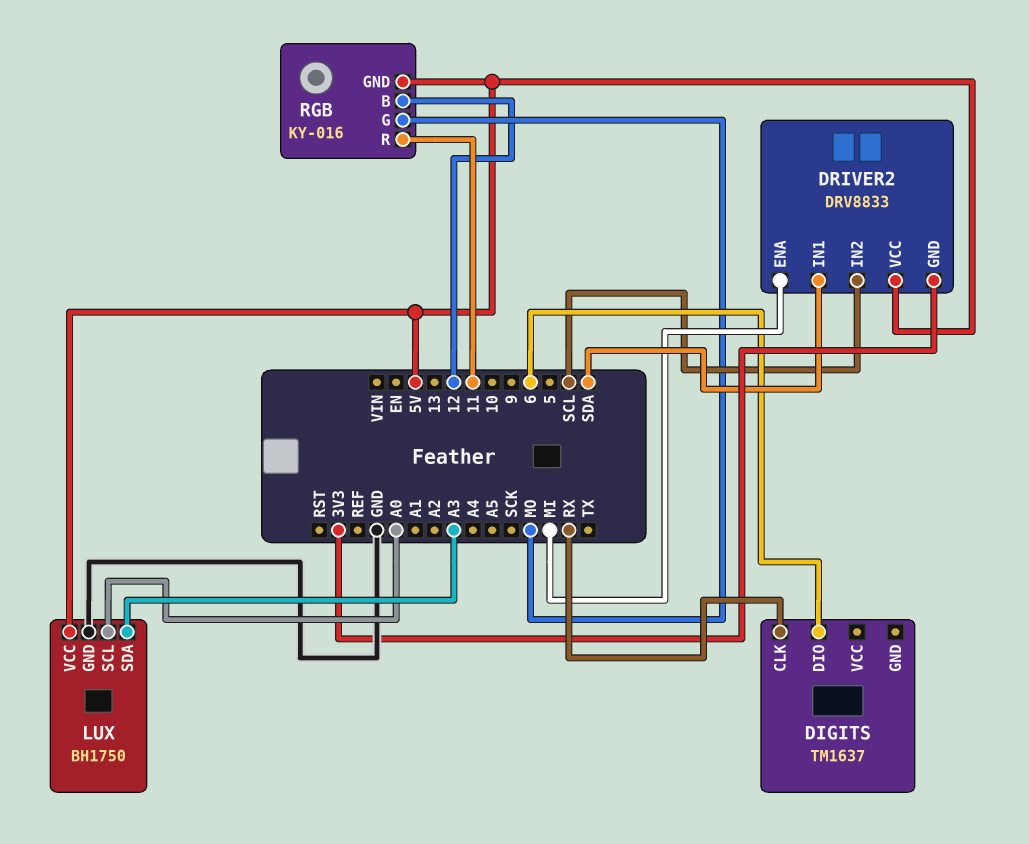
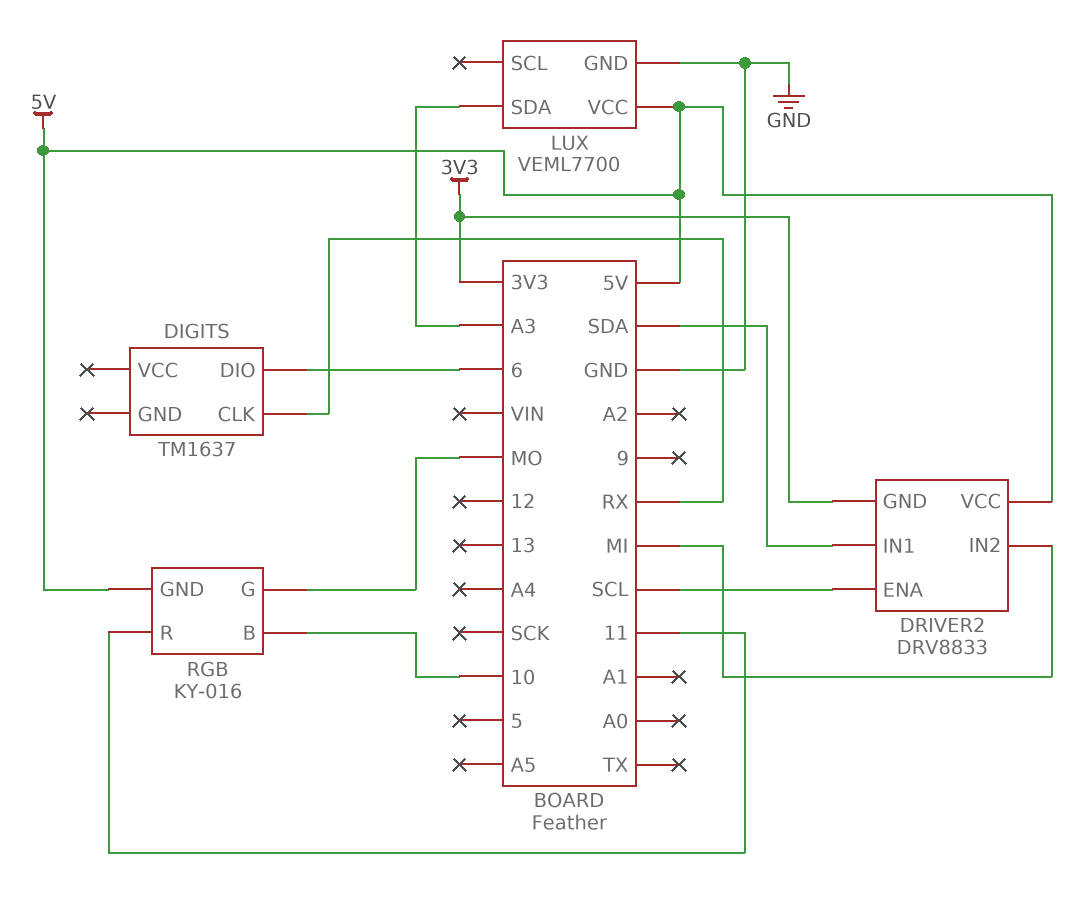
DRIVER2 pin ENA: MI -> SCL
DRIVER2 pin IN2: SCL -> MI
LUX: BH1750 -> VEML7700
LUX pin SCL: A0 -> none
RGB pin B: 12 -> 10

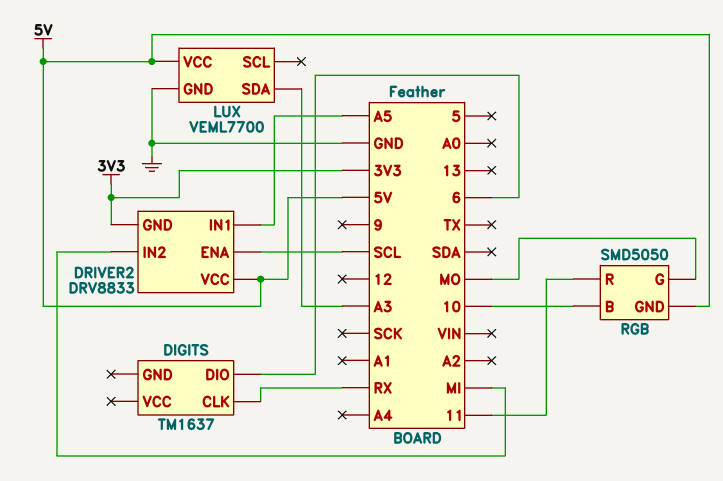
DRIVER2 pin IN1: SDA -> A5
RGB: KY-016 -> SMD5050

